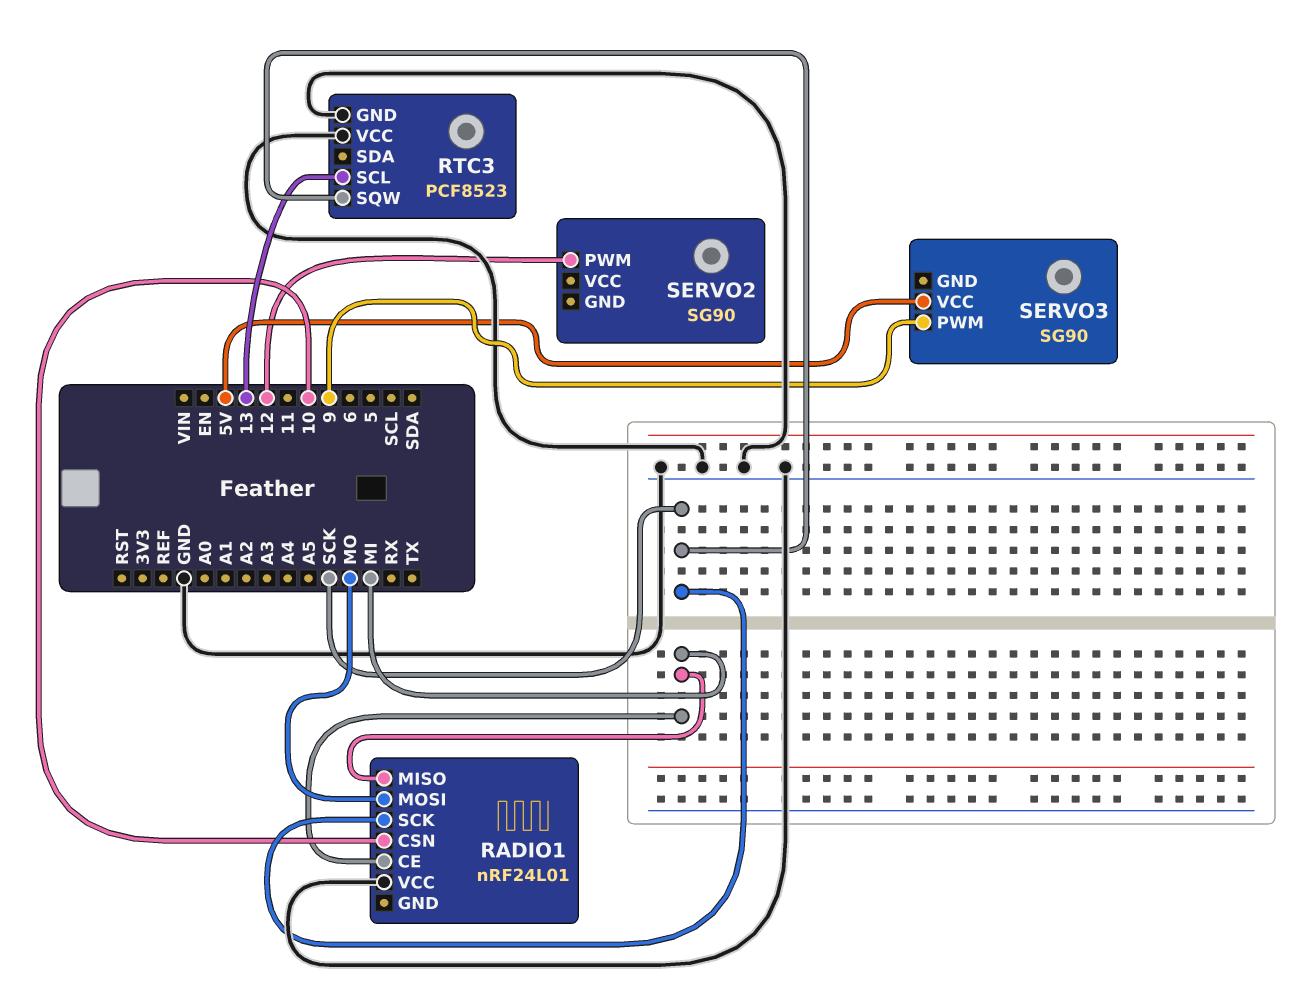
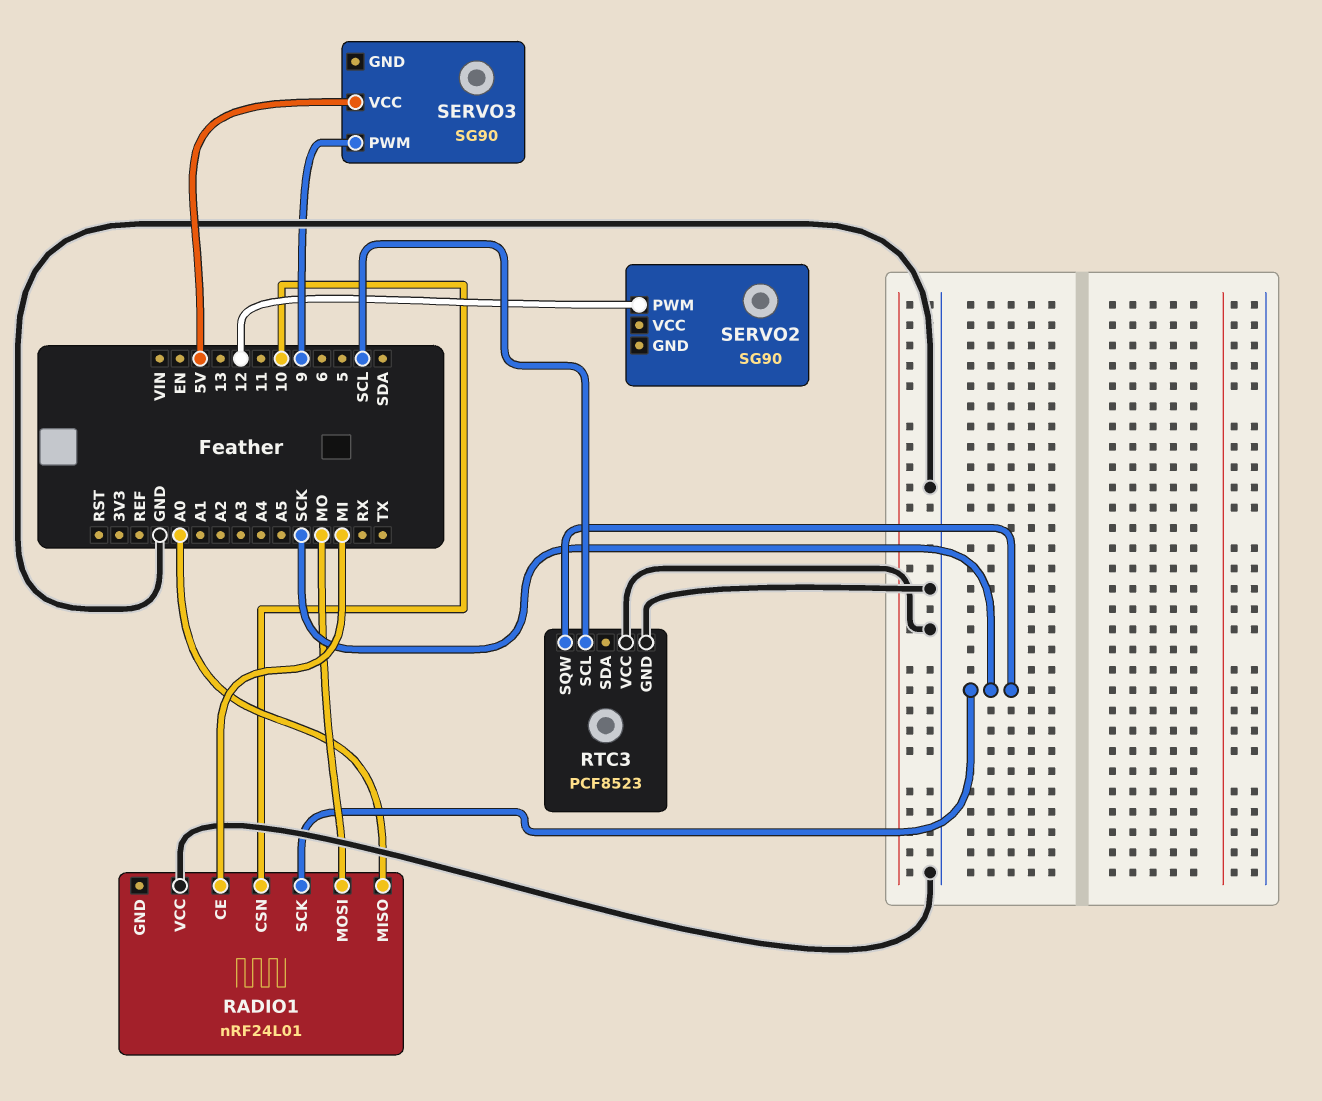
RADIO1 pin MISO: MI -> A0
RTC3 pin SCL: 13 -> SCL

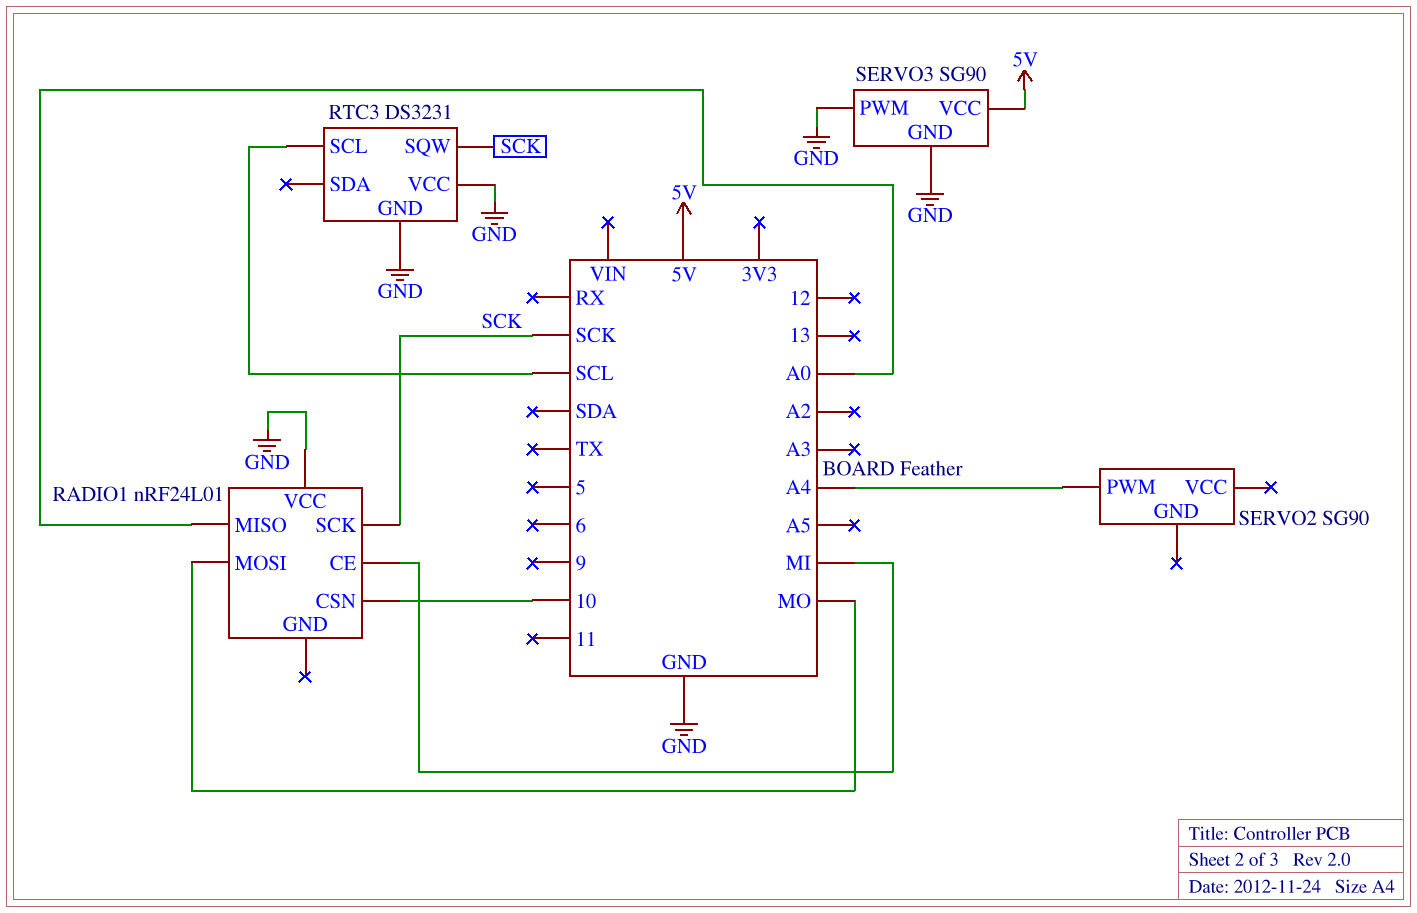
RTC3: PCF8523 -> DS3231
SERVO2 pin PWM: 12 -> A4
SERVO3 pin GND: none -> GND
SERVO3 pin PWM: 9 -> GND

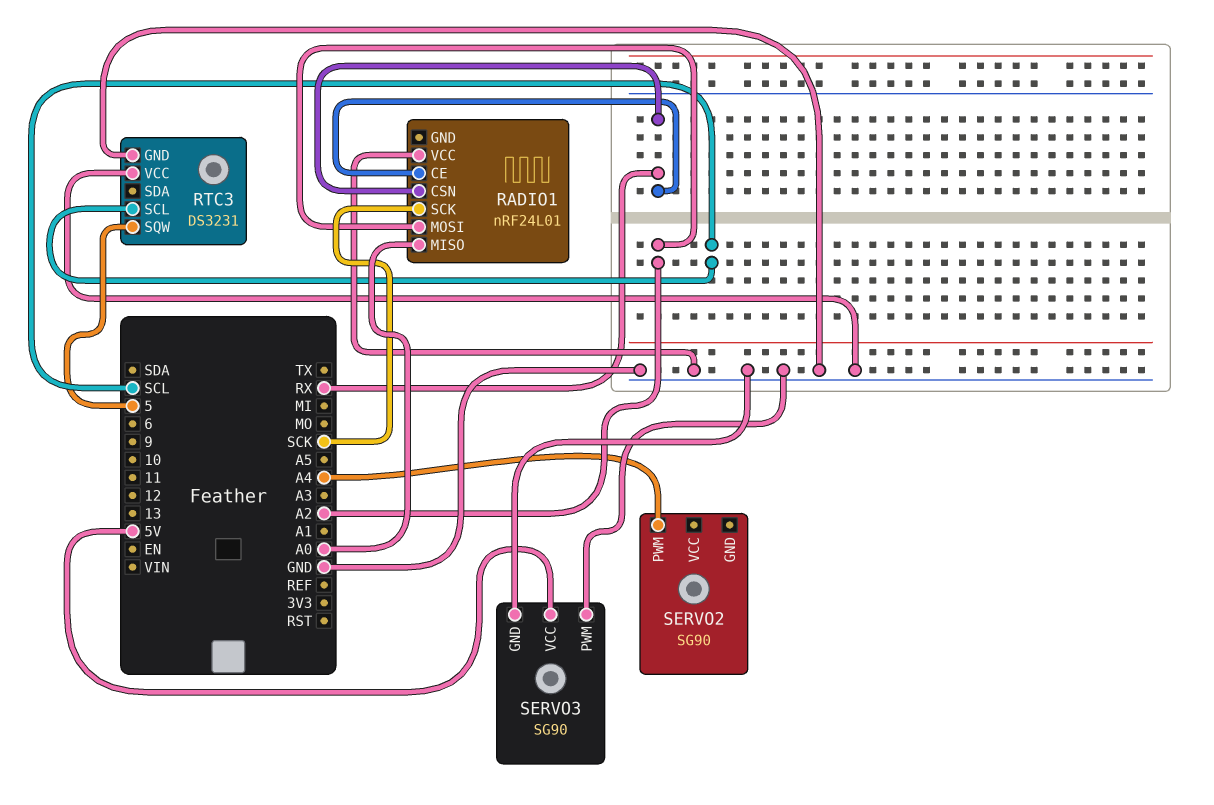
RADIO1 pin CE: MI -> RX
RADIO1 pin CSN: 10 -> RX
RADIO1 pin MOSI: MO -> A2
RTC3 pin SQW: SCK -> 5

